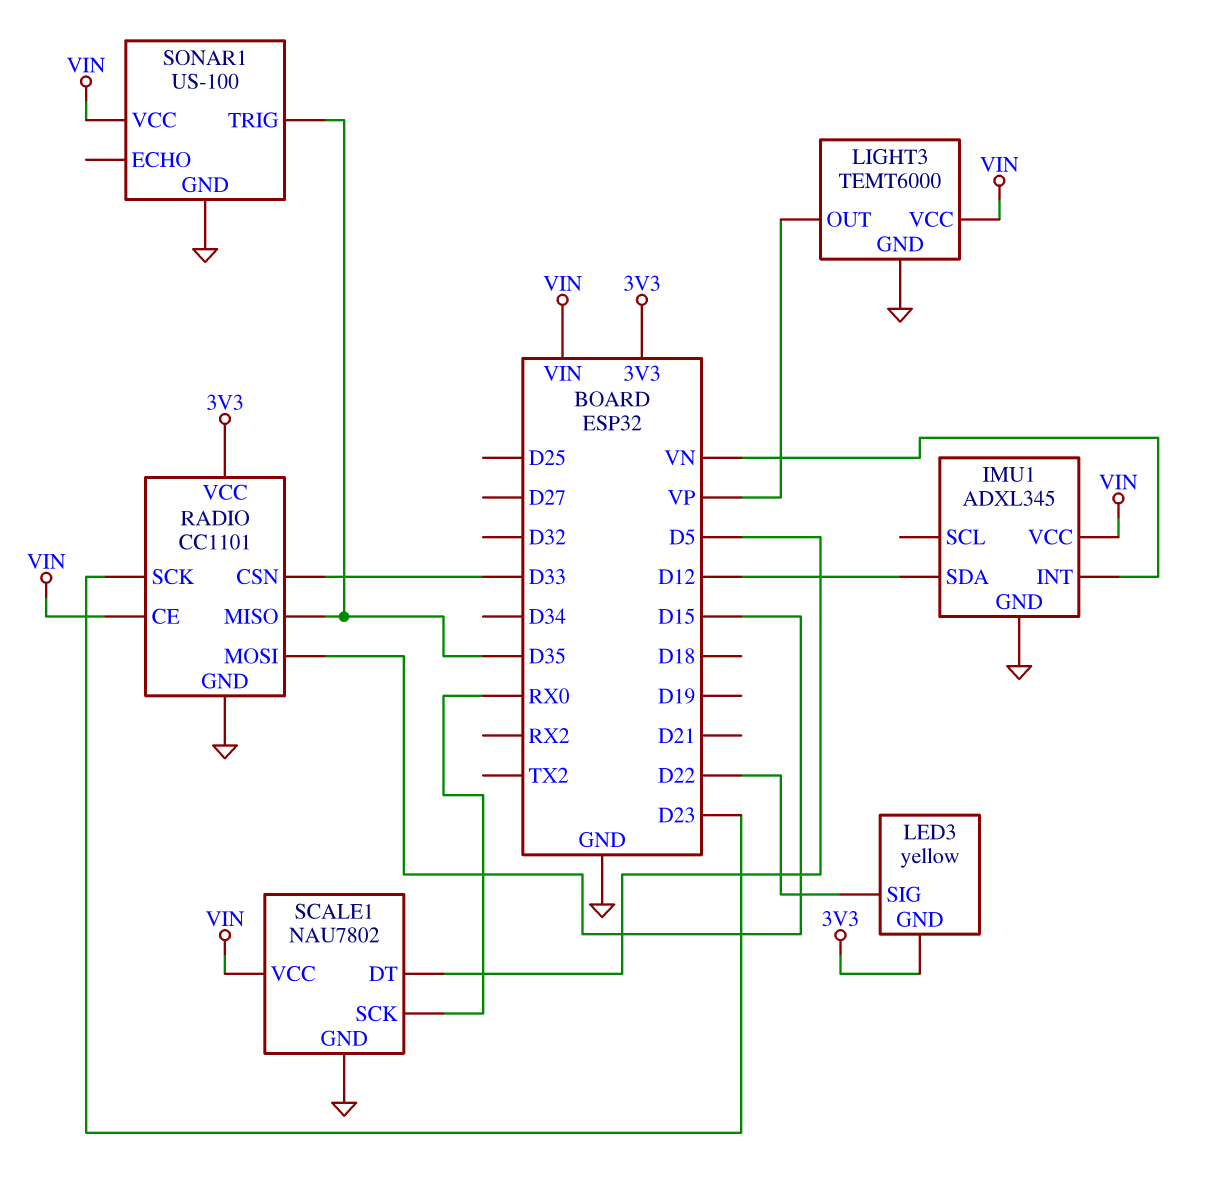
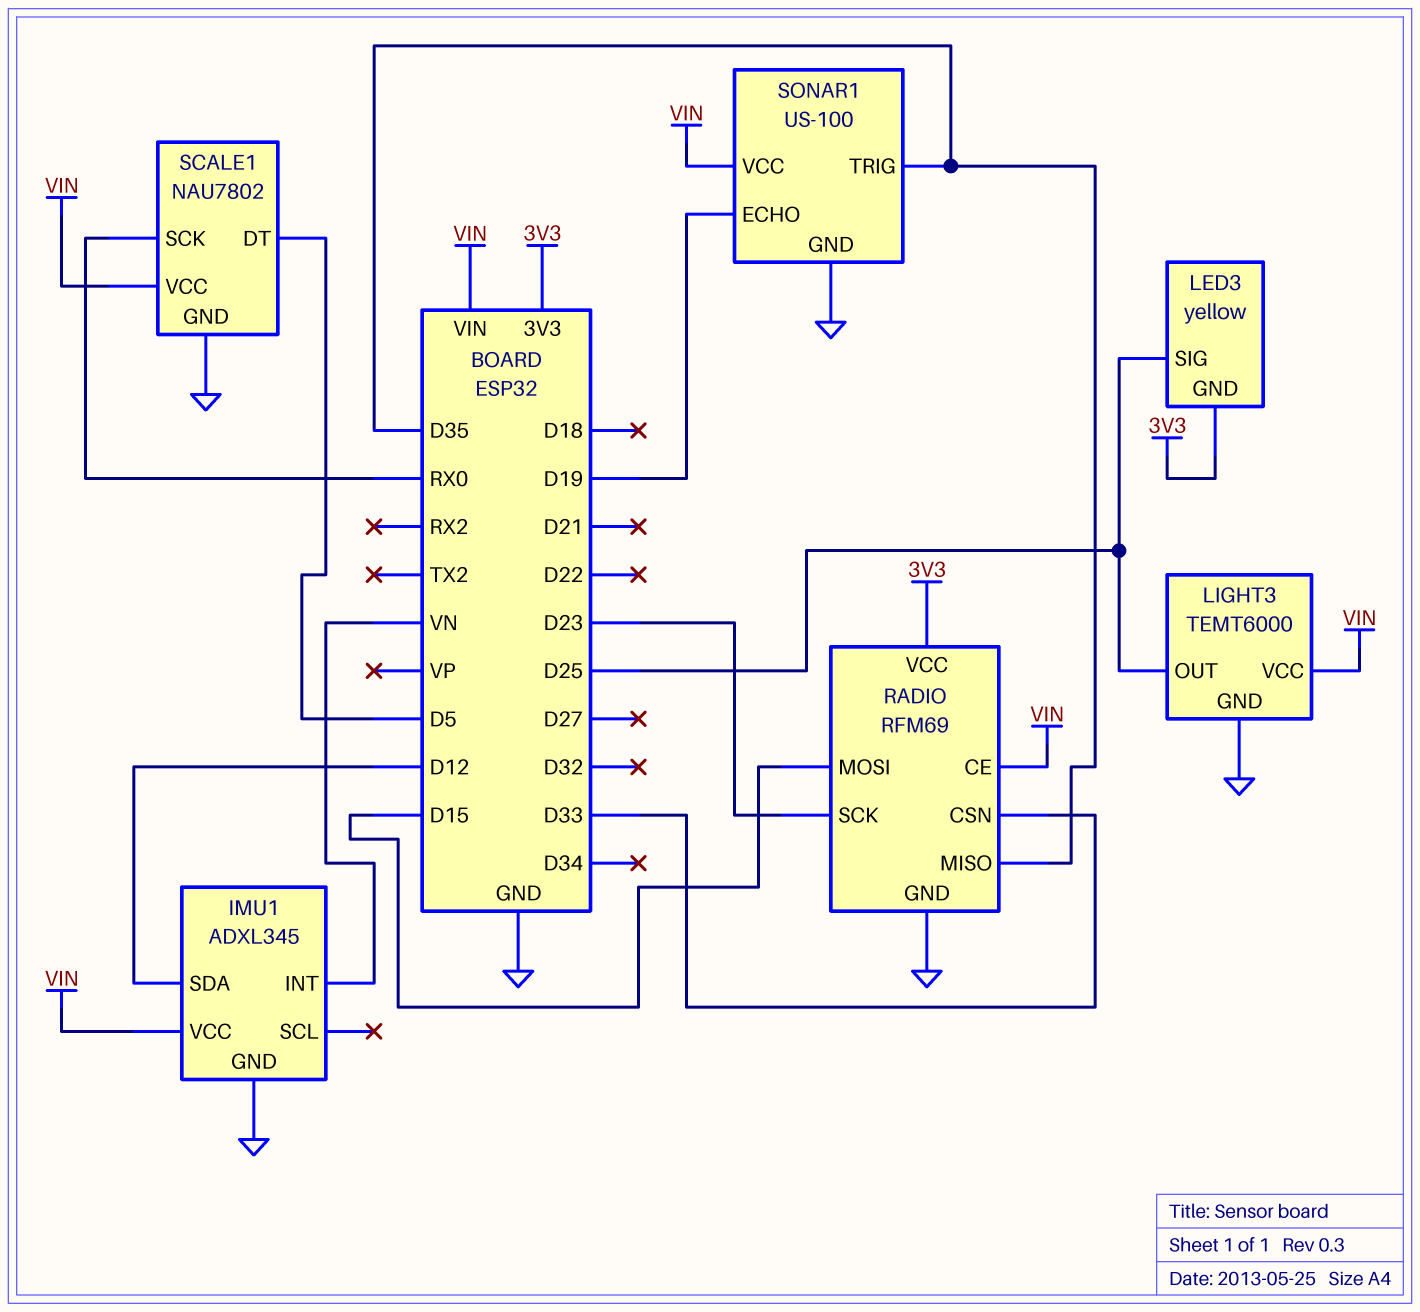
LED3 pin SIG: D22 -> D25
LIGHT3 pin OUT: VP -> D25
RADIO: CC1101 -> RFM69
SONAR1 pin ECHO: none -> D19

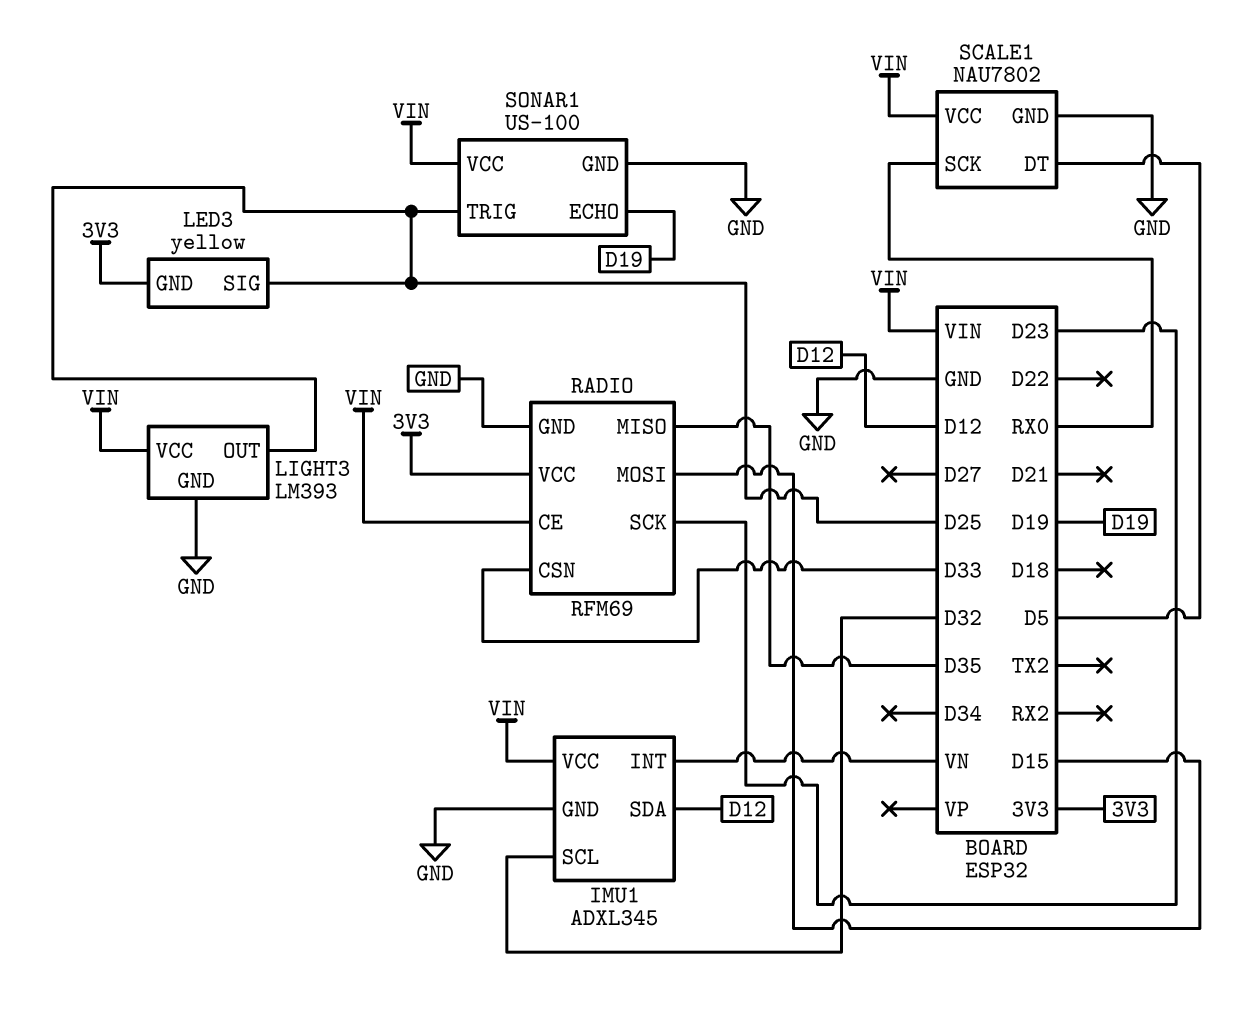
IMU1 pin SCL: none -> D32
LIGHT3: TEMT6000 -> LM393
SONAR1 pin TRIG: D35 -> D25

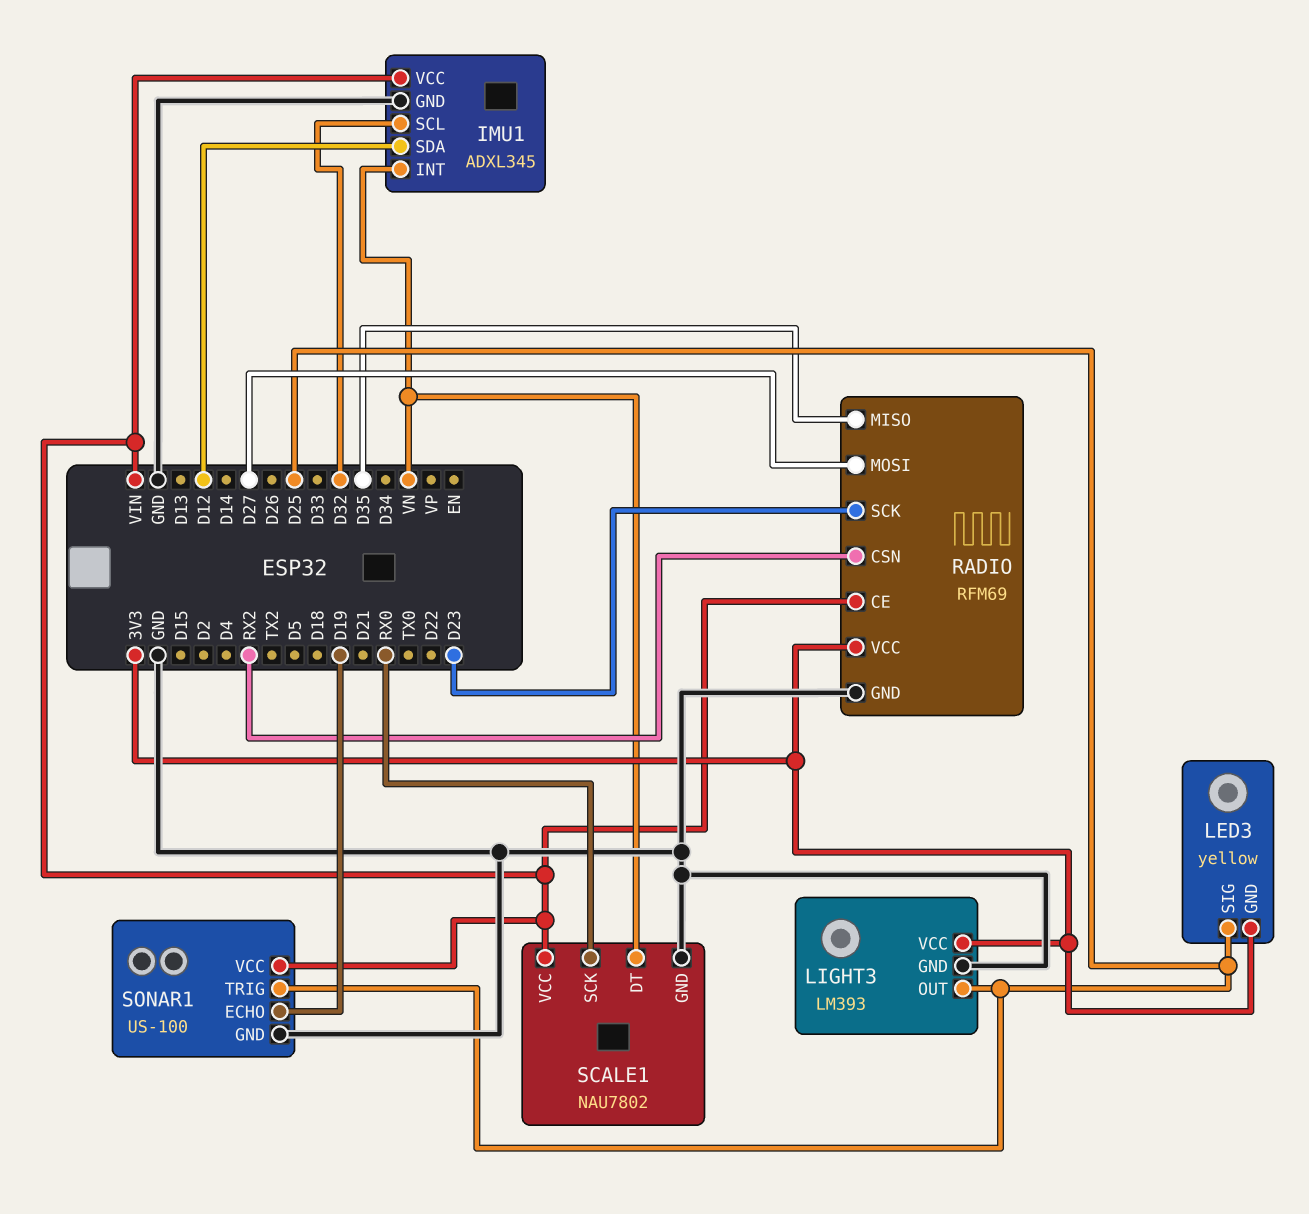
LIGHT3 pin VCC: VIN -> 3V3
RADIO pin CSN: D33 -> RX2
RADIO pin MOSI: D15 -> D27
SCALE1 pin DT: D5 -> VN

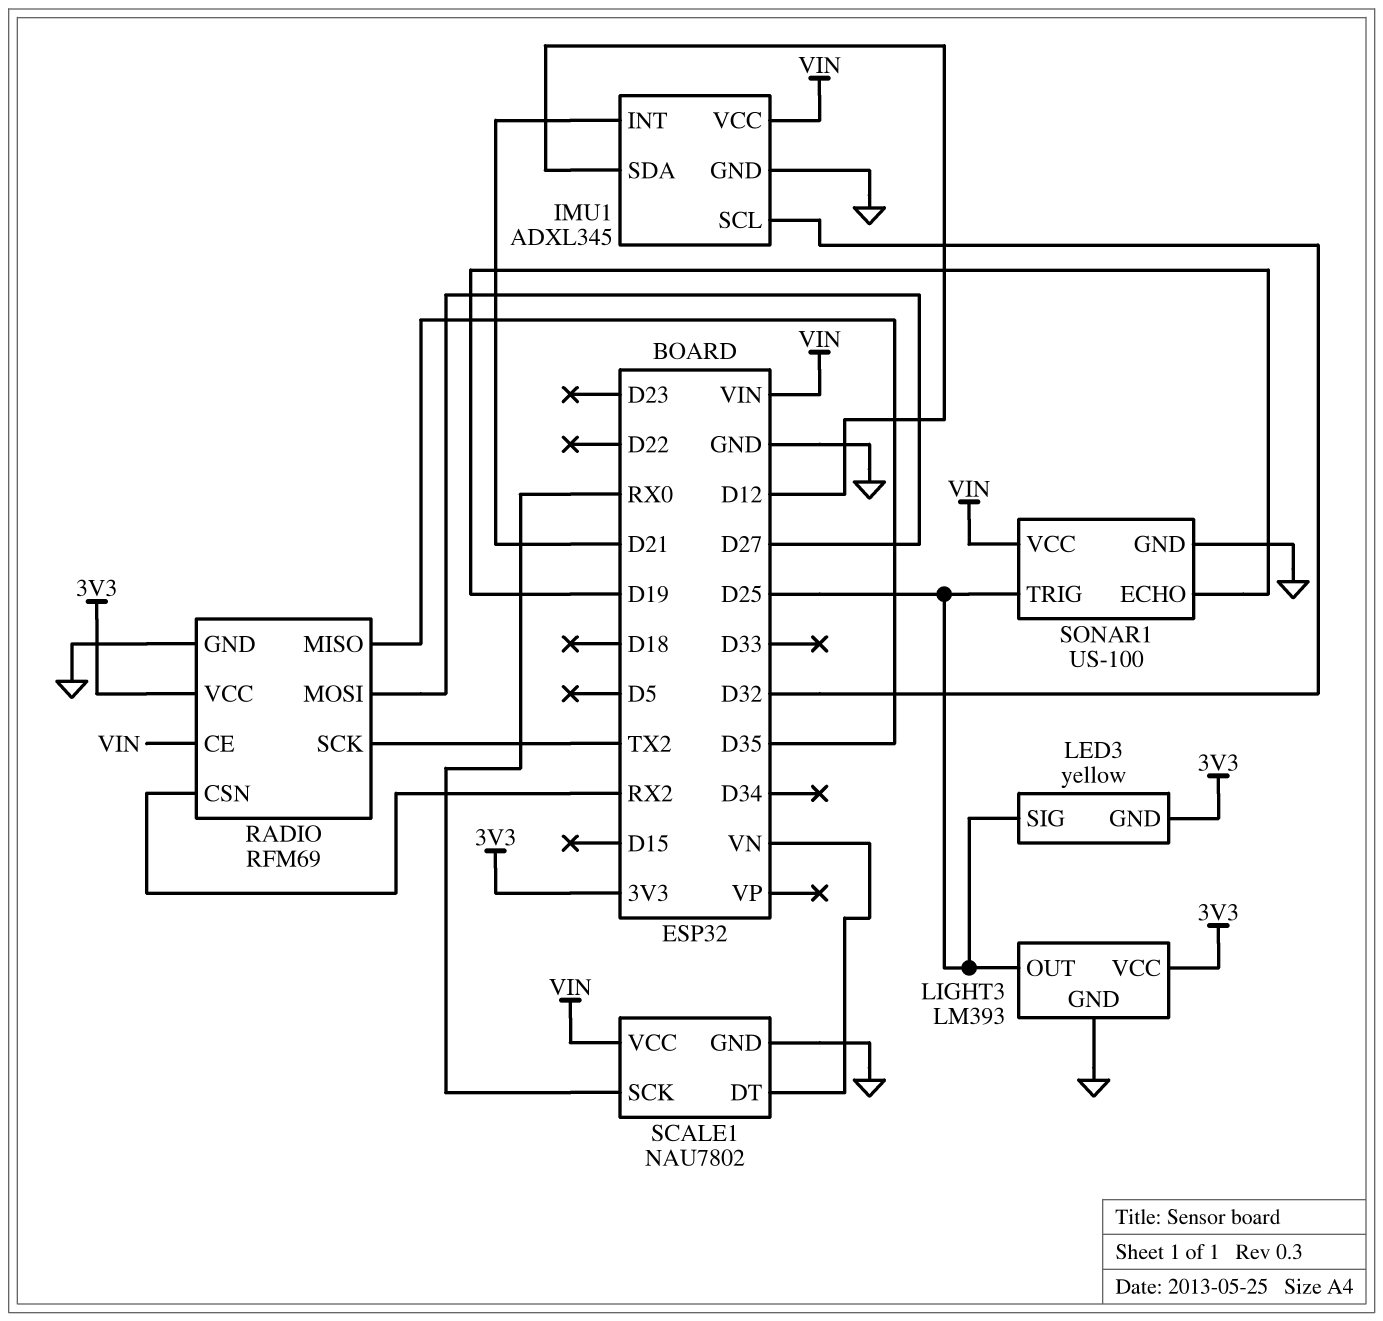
IMU1 pin INT: VN -> D21
RADIO pin SCK: D23 -> TX2

